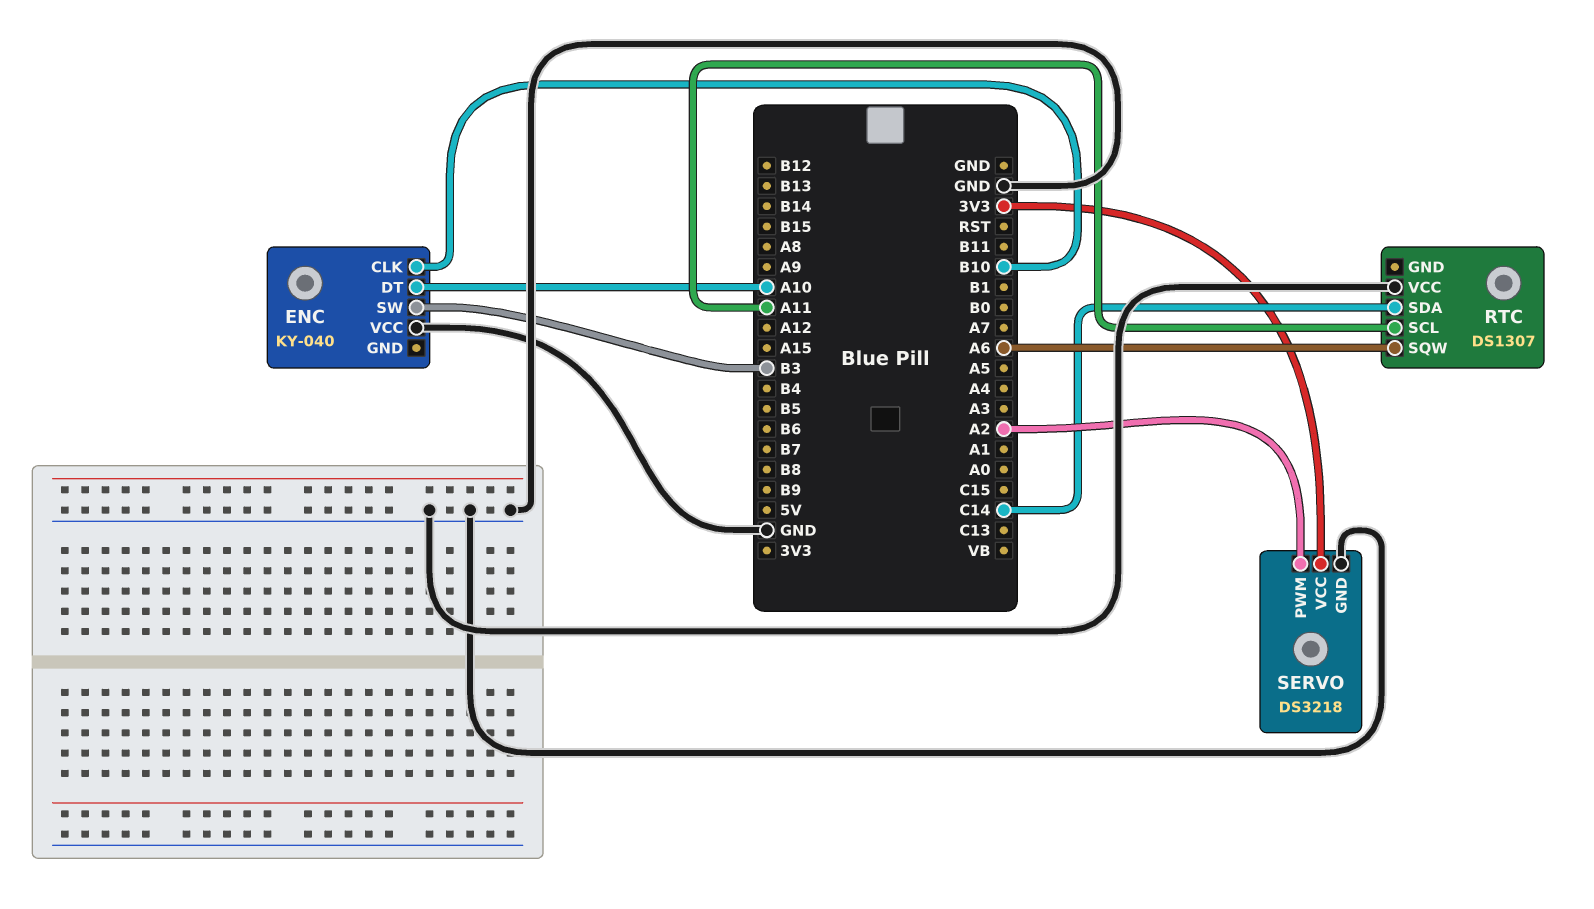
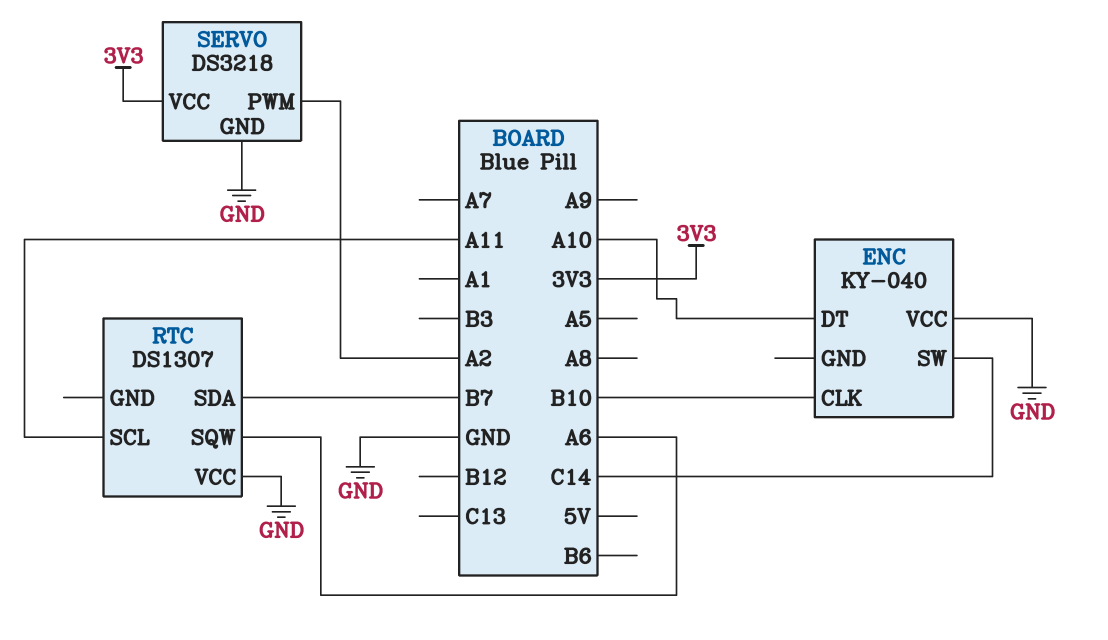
ENC pin SW: B3 -> C14
RTC pin SDA: C14 -> B7

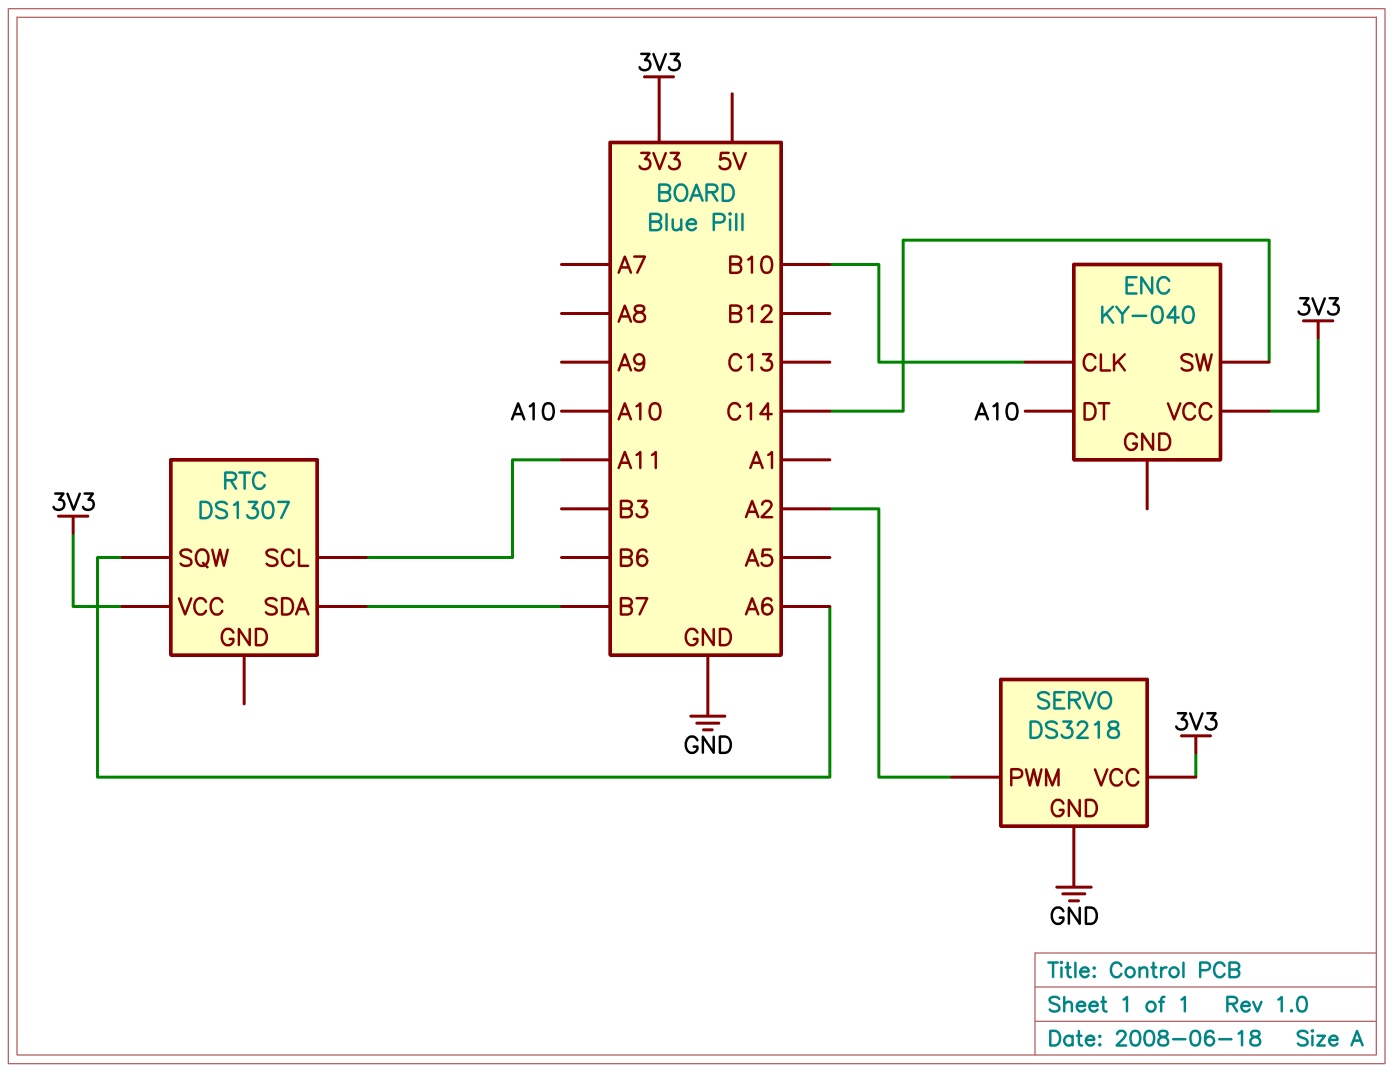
ENC pin VCC: GND -> 3V3
RTC pin VCC: GND -> 3V3

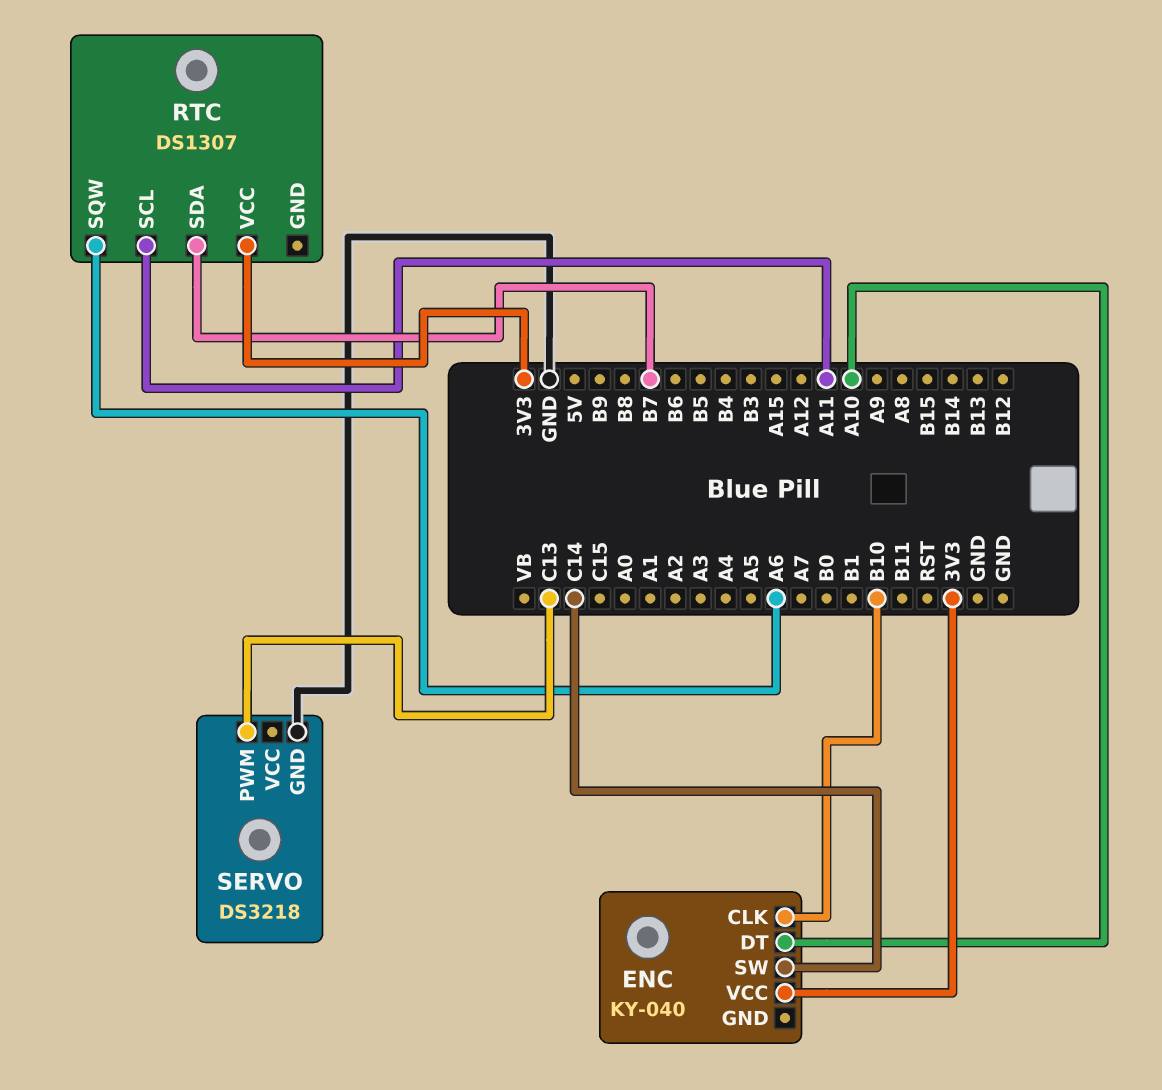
SERVO pin PWM: A2 -> C13
SERVO pin VCC: 3V3 -> none

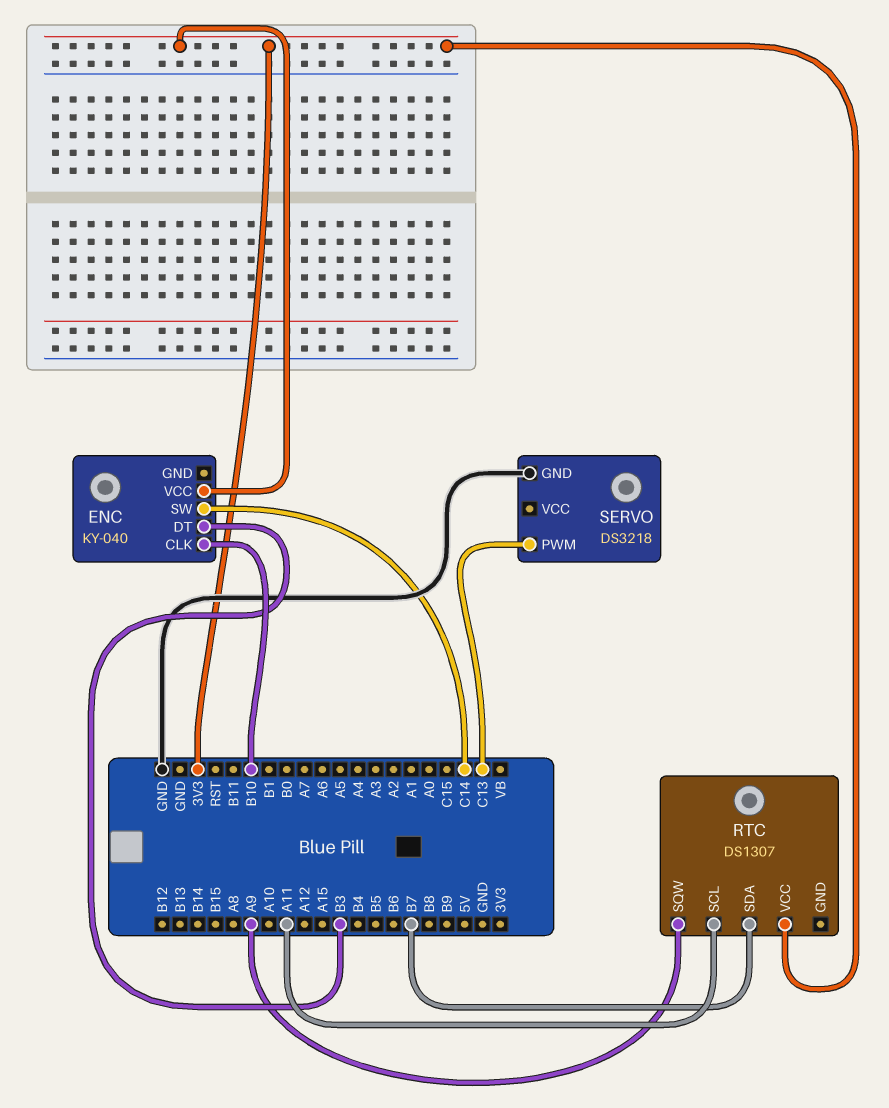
ENC pin DT: A10 -> B3
RTC pin SQW: A6 -> A9

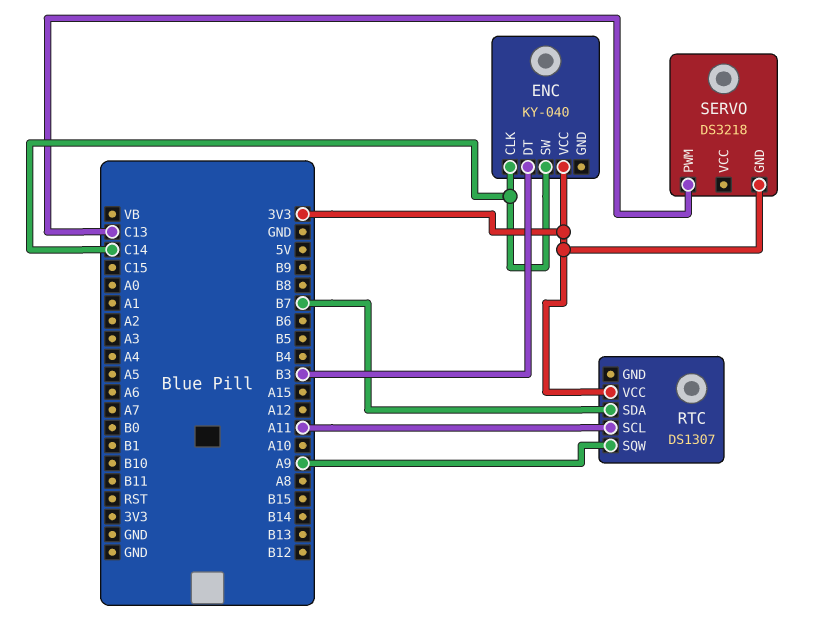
ENC pin CLK: B10 -> C14
SERVO pin GND: GND -> 3V3

